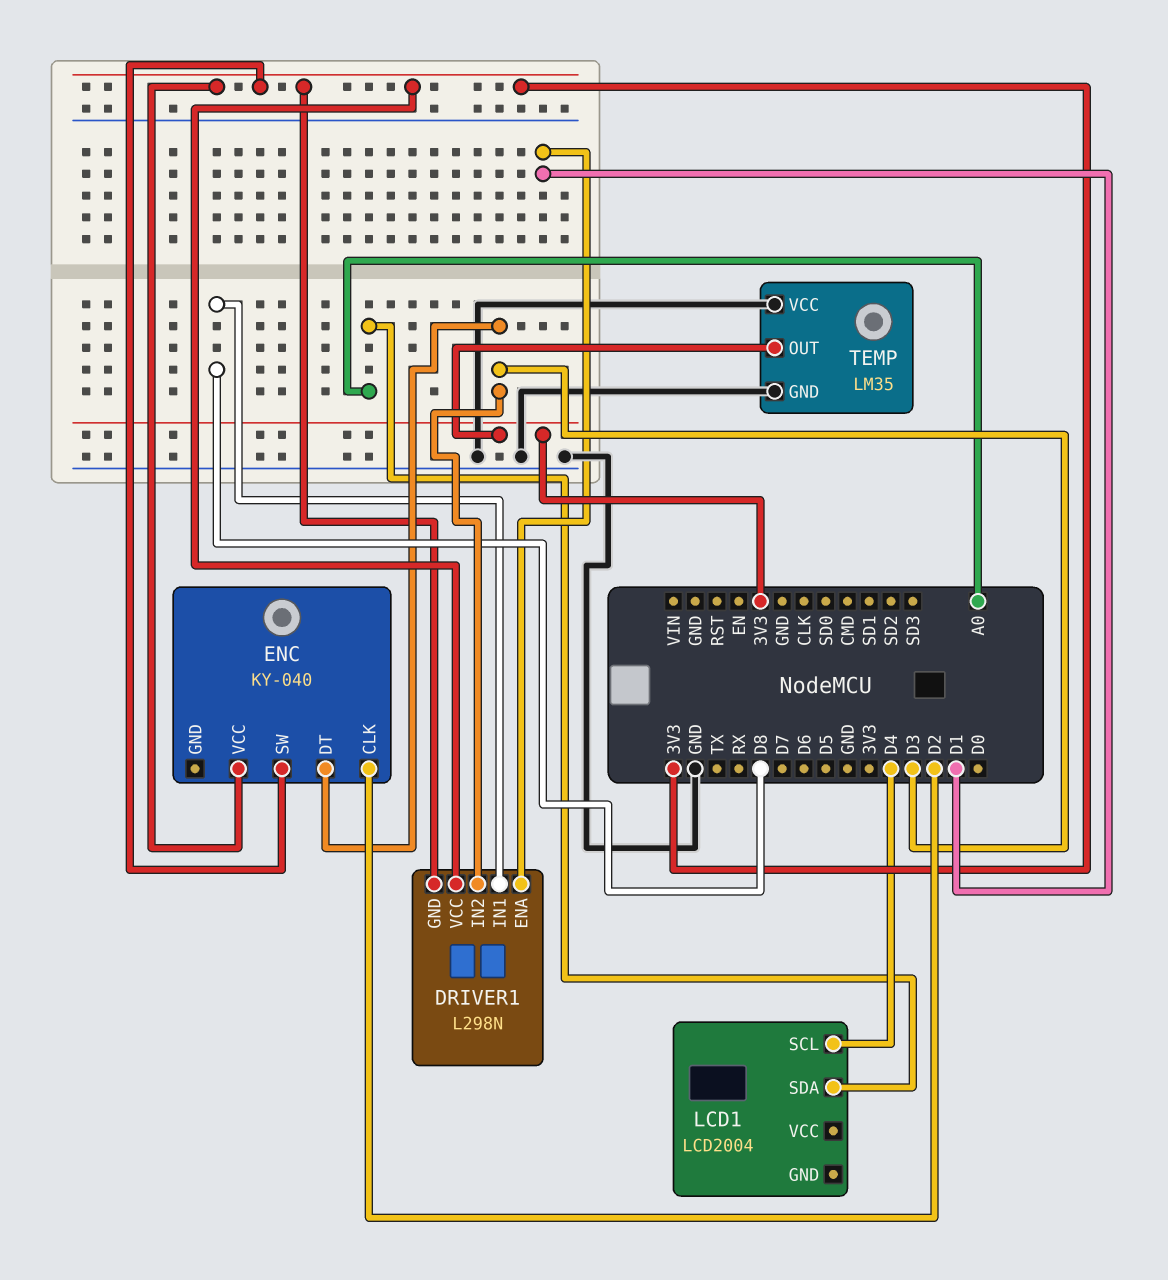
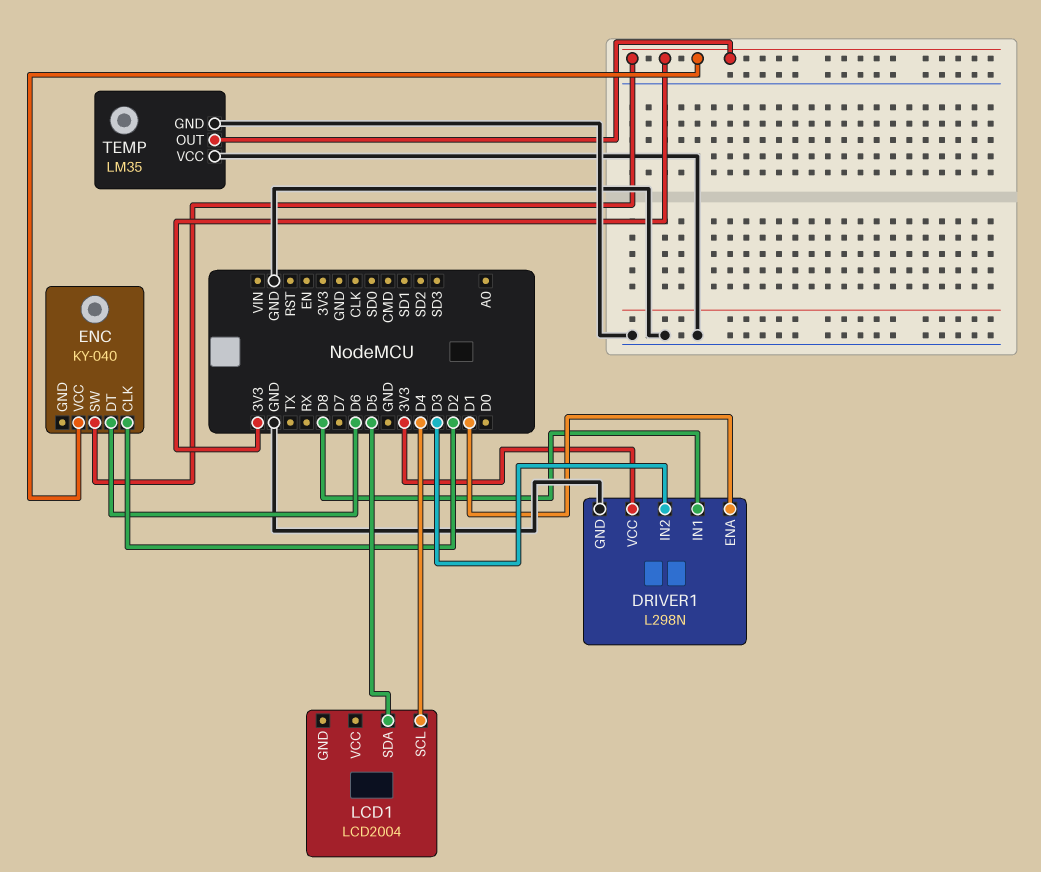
DRIVER1 pin GND: 3V3 -> GND
ENC pin DT: D3 -> D6
LCD1 pin SDA: A0 -> D5

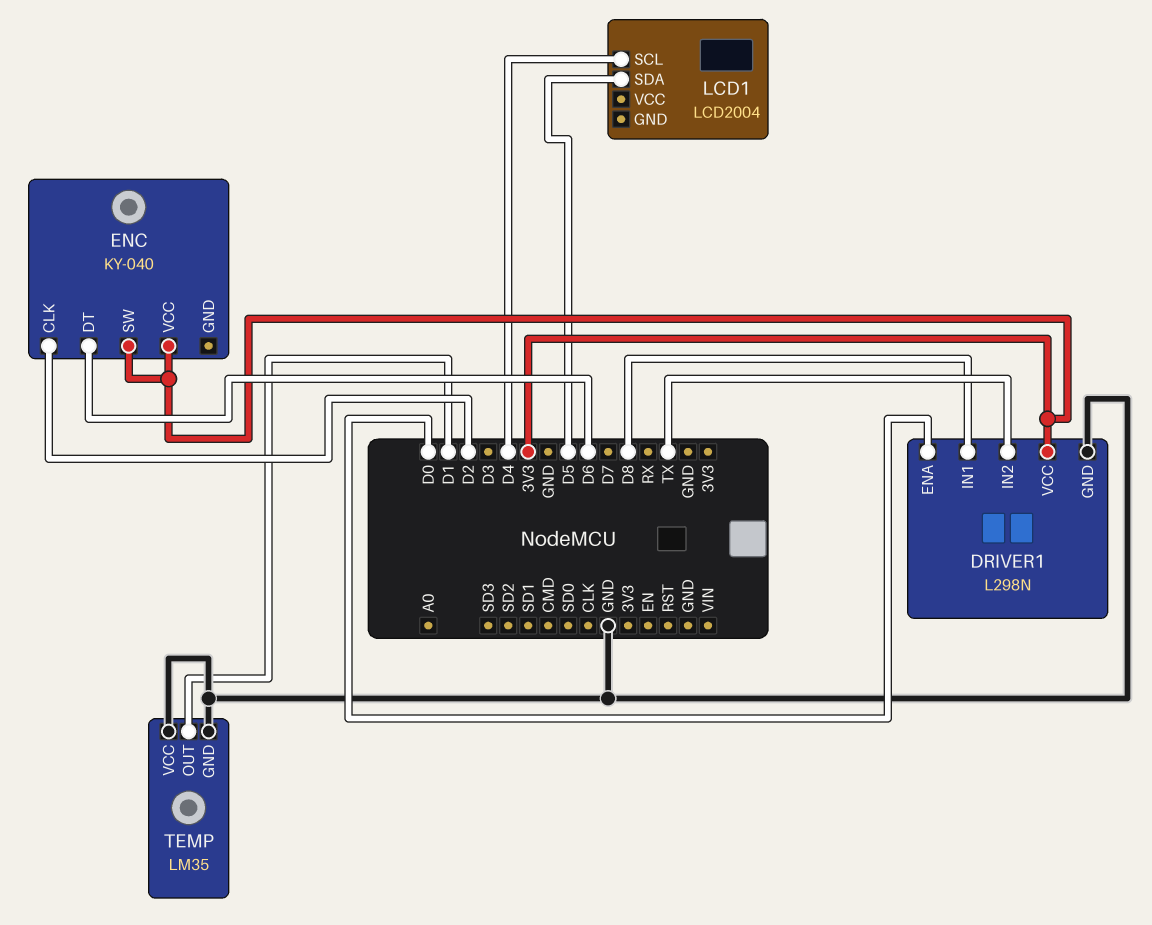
DRIVER1 pin ENA: D1 -> D0
DRIVER1 pin IN2: D3 -> TX
TEMP pin OUT: 3V3 -> D1

